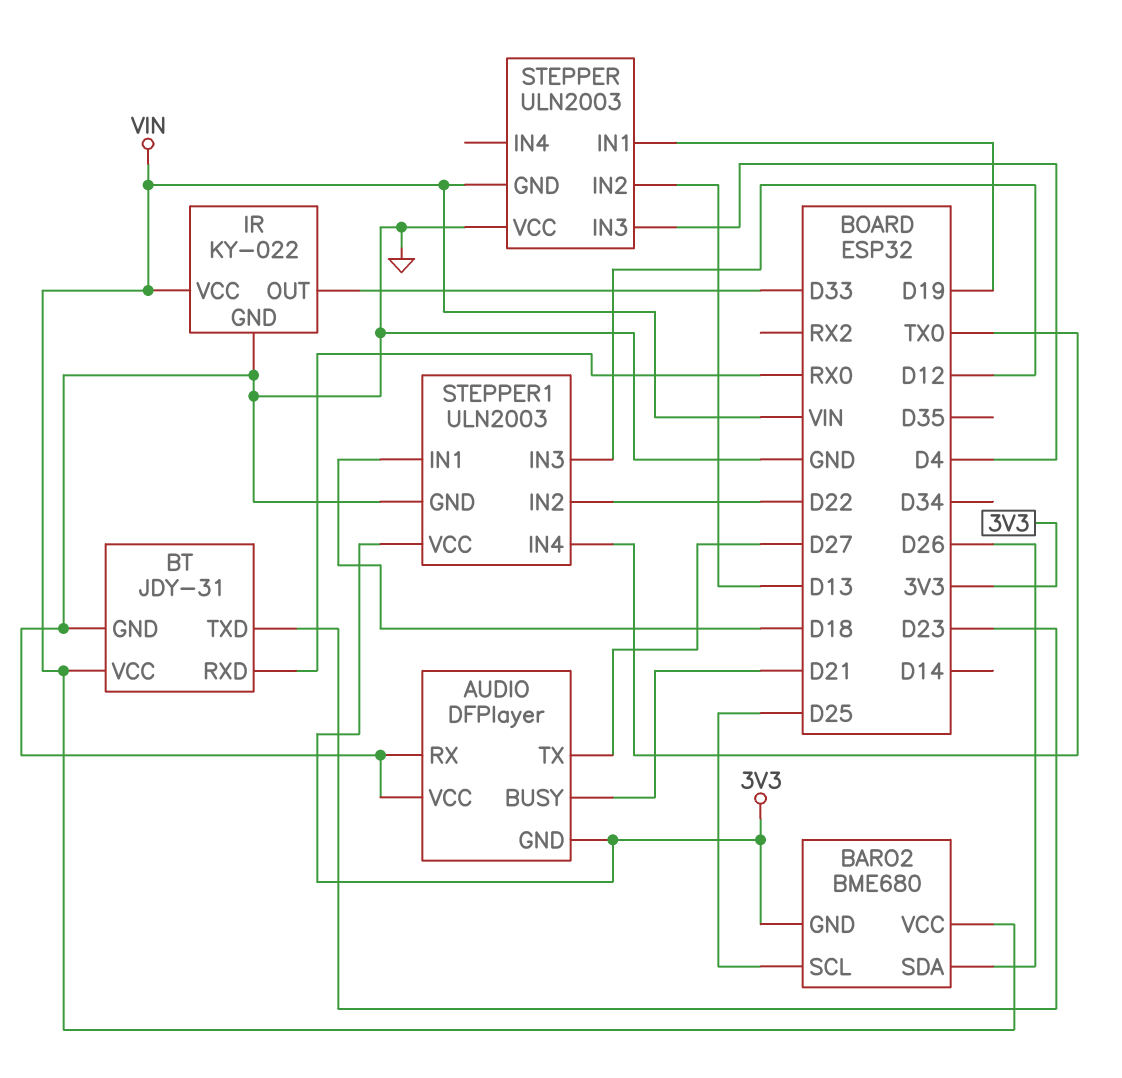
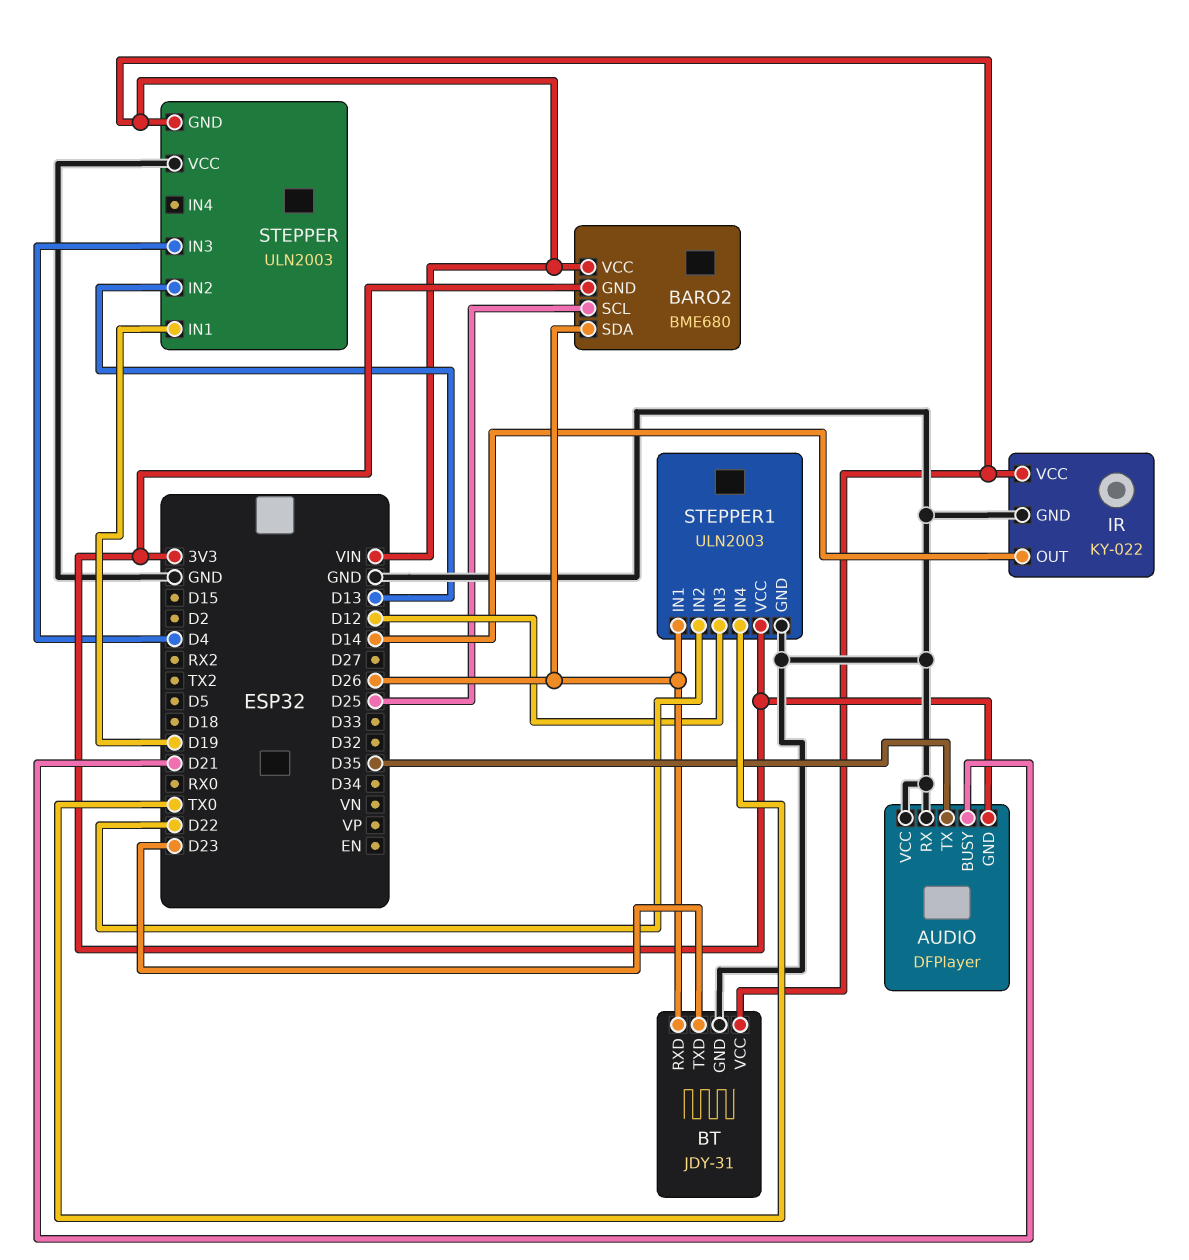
AUDIO pin TX: D27 -> D35
BT pin RXD: RX0 -> D26
IR pin OUT: D33 -> D14
STEPPER1 pin IN1: D18 -> D26

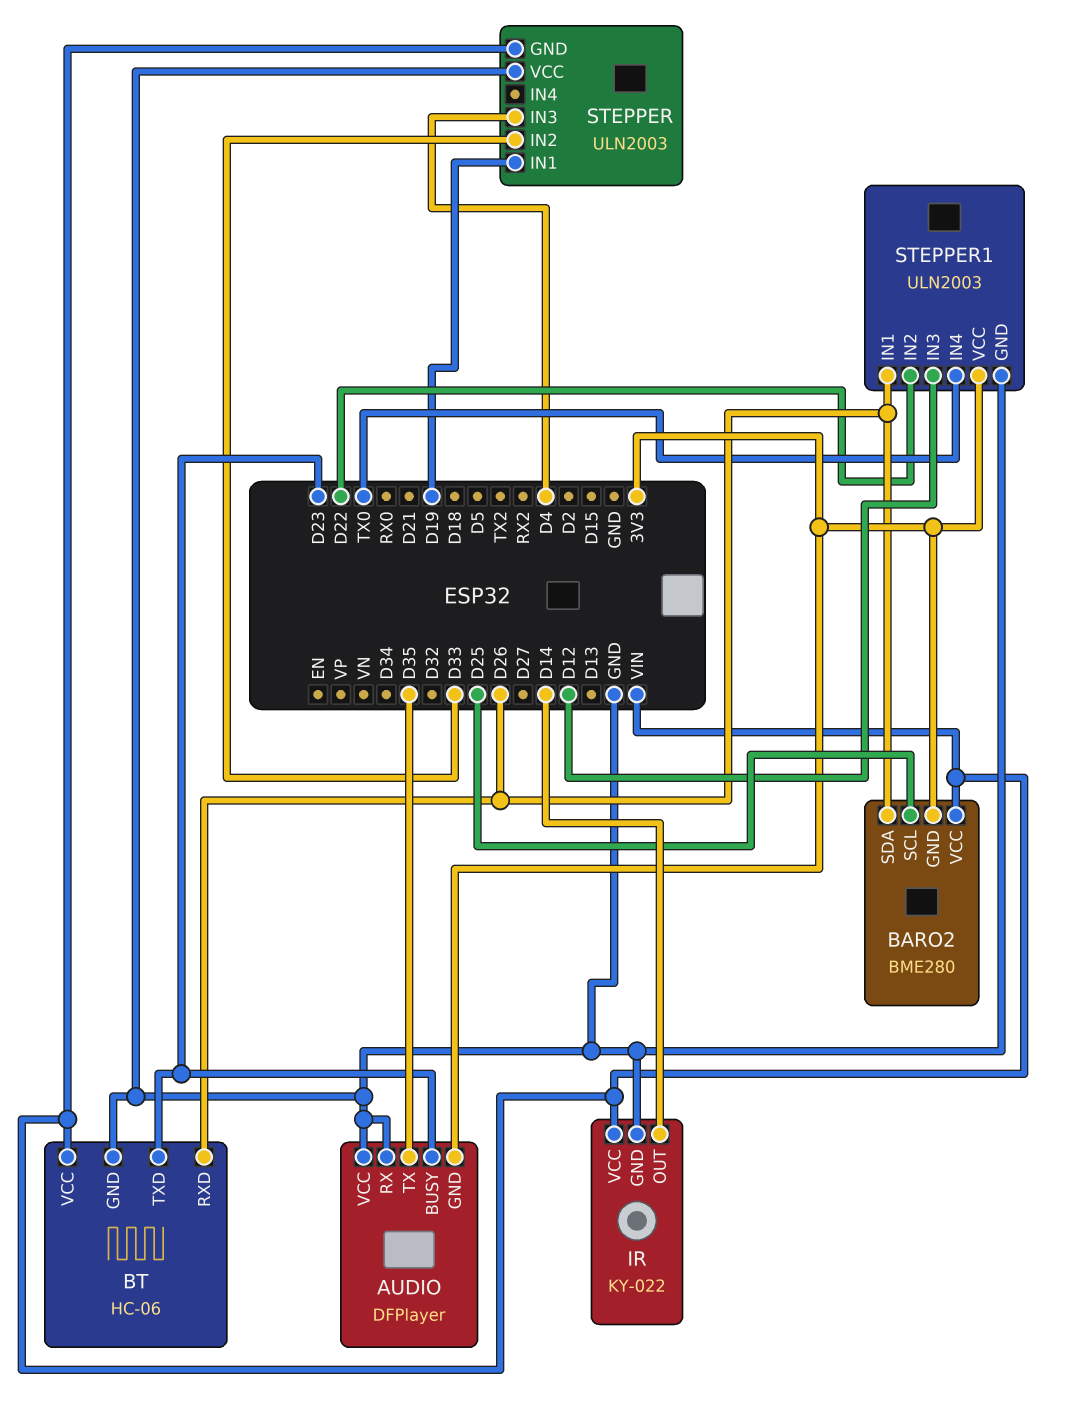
AUDIO pin BUSY: D21 -> D23
BARO2: BME680 -> BME280
BT: JDY-31 -> HC-06
STEPPER pin IN2: D13 -> D33

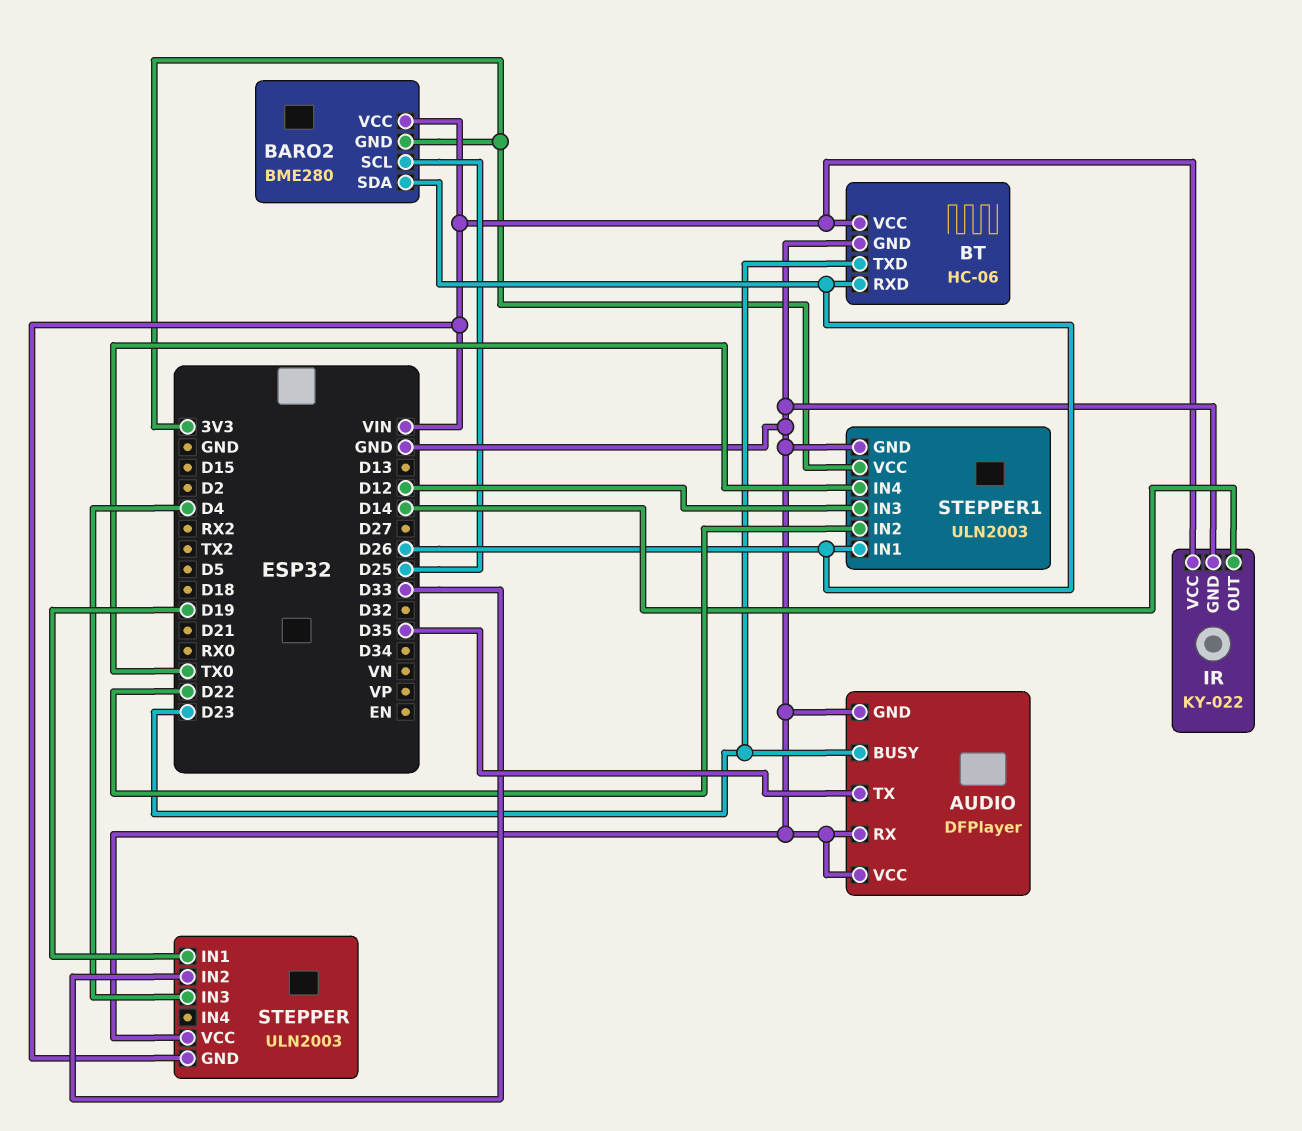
AUDIO pin GND: 3V3 -> GND

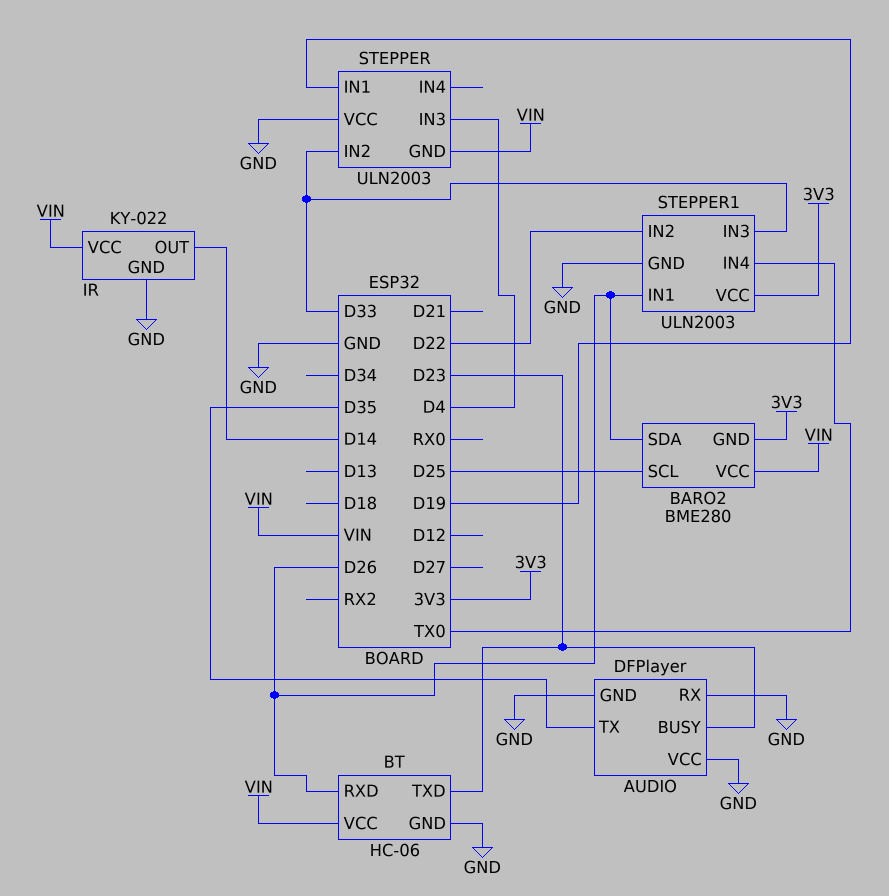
STEPPER1 pin IN3: D12 -> D33

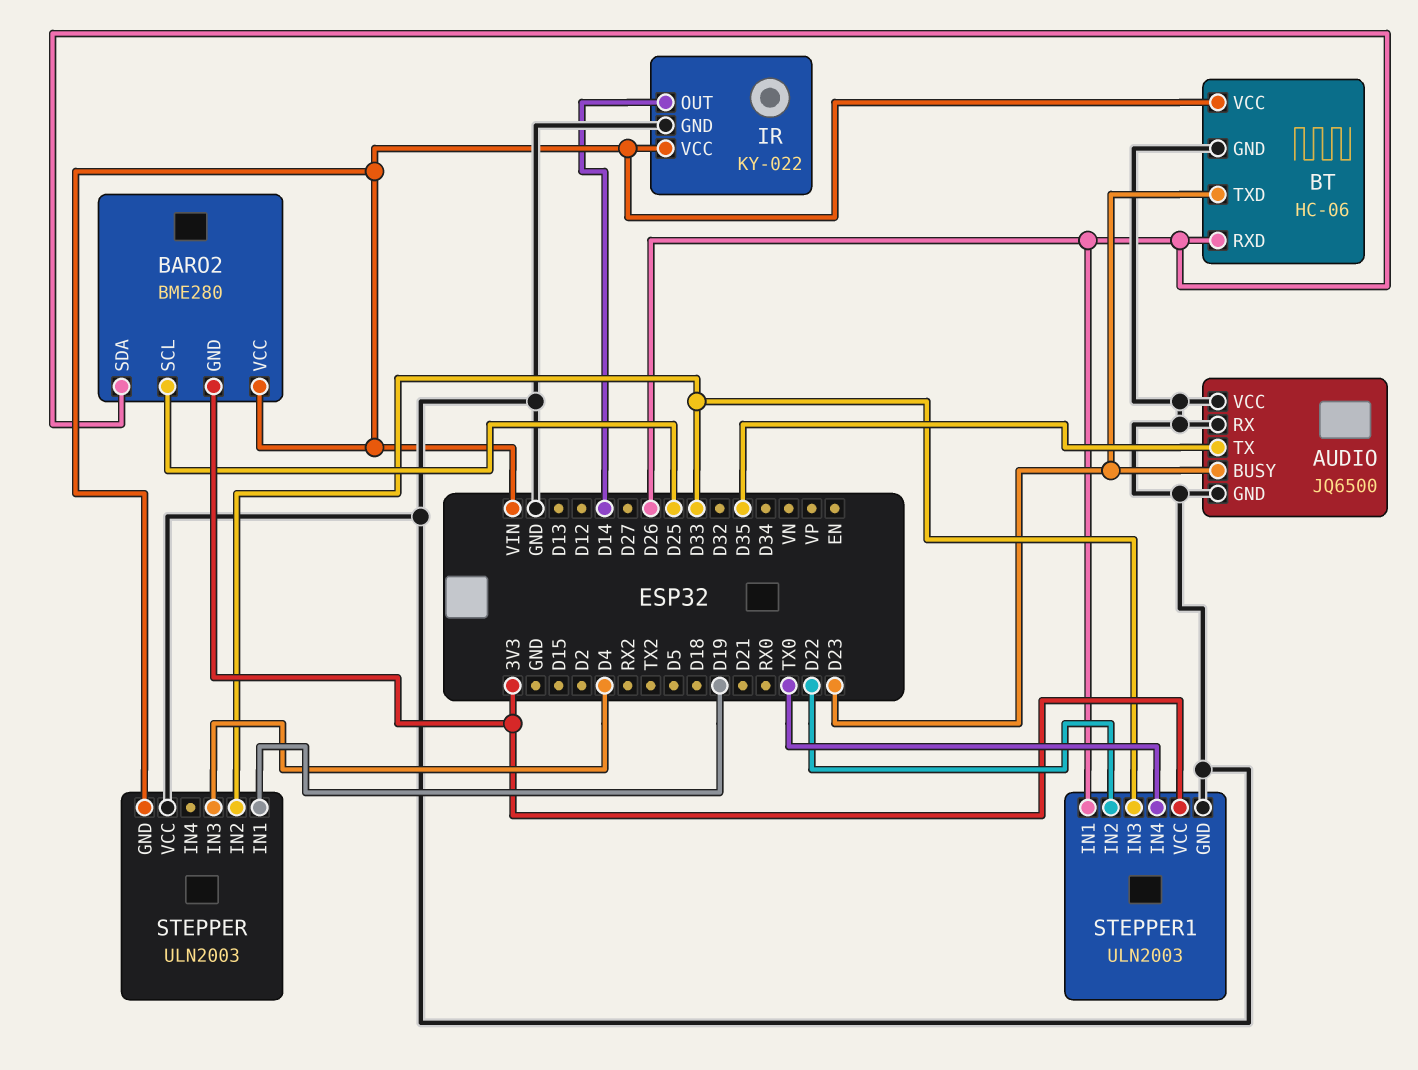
AUDIO: DFPlayer -> JQ6500

